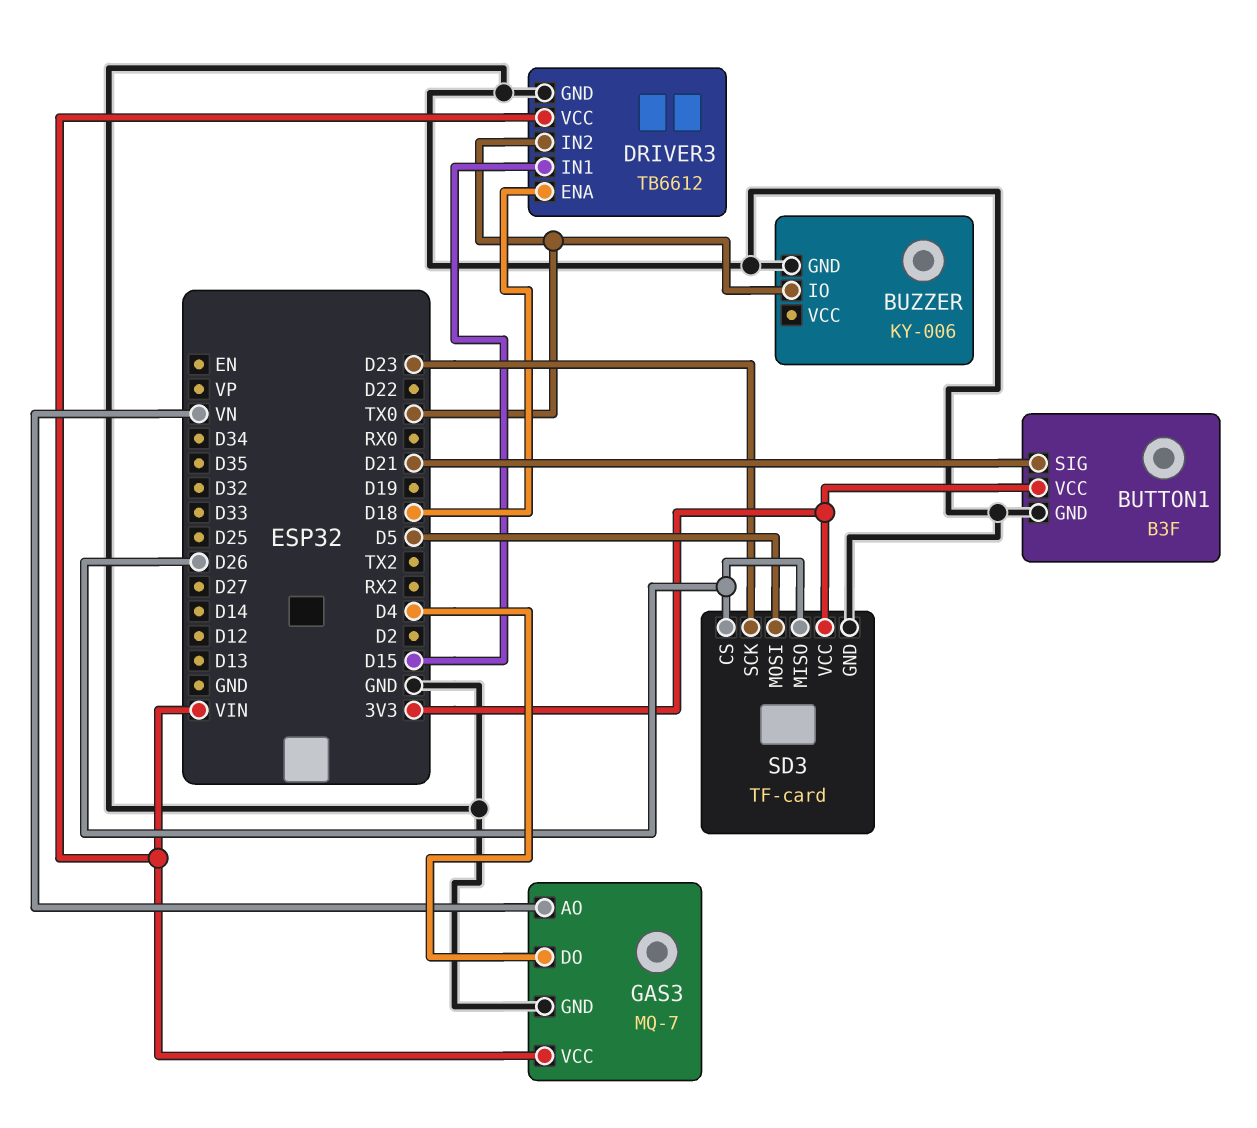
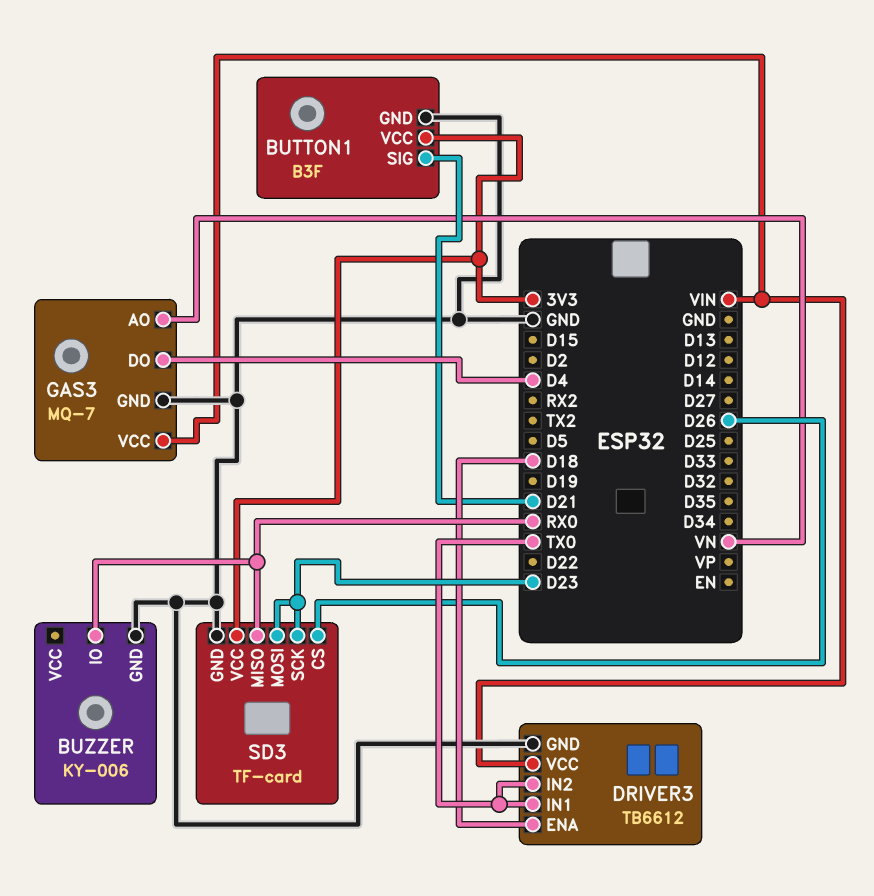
BUZZER pin IO: TX0 -> RX0
DRIVER3 pin IN1: D15 -> TX0
SD3 pin MISO: D26 -> RX0
SD3 pin MOSI: D5 -> D23

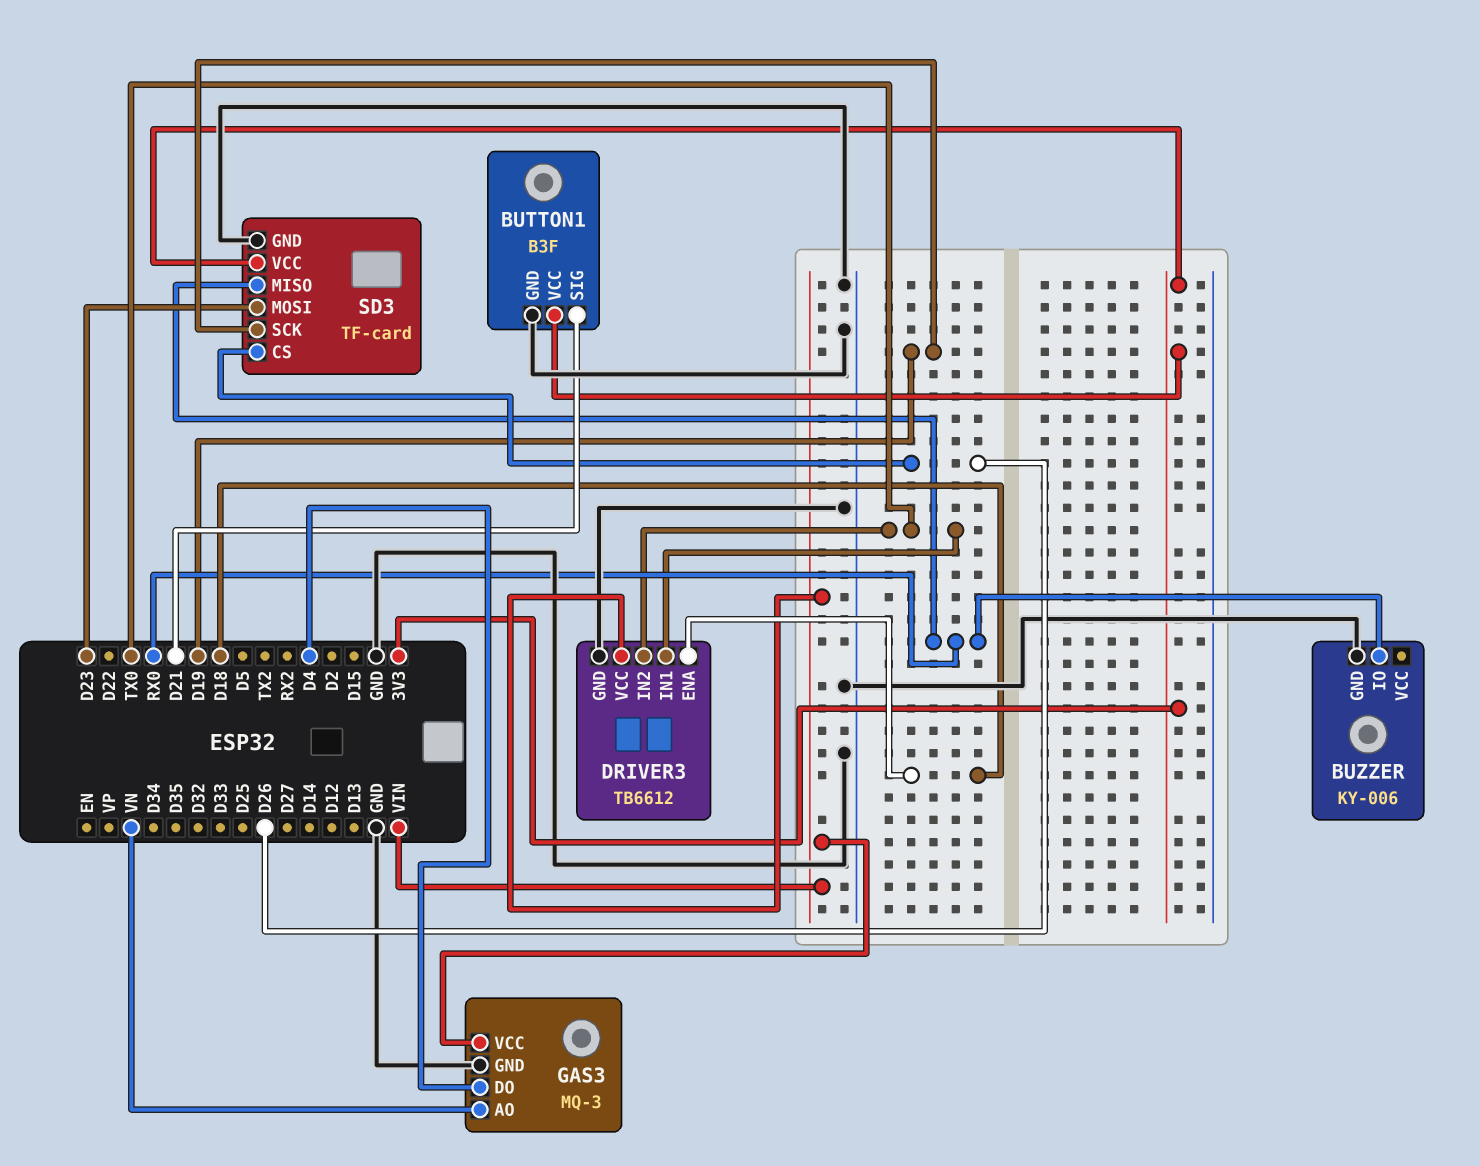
GAS3: MQ-7 -> MQ-3
SD3 pin SCK: D23 -> D19

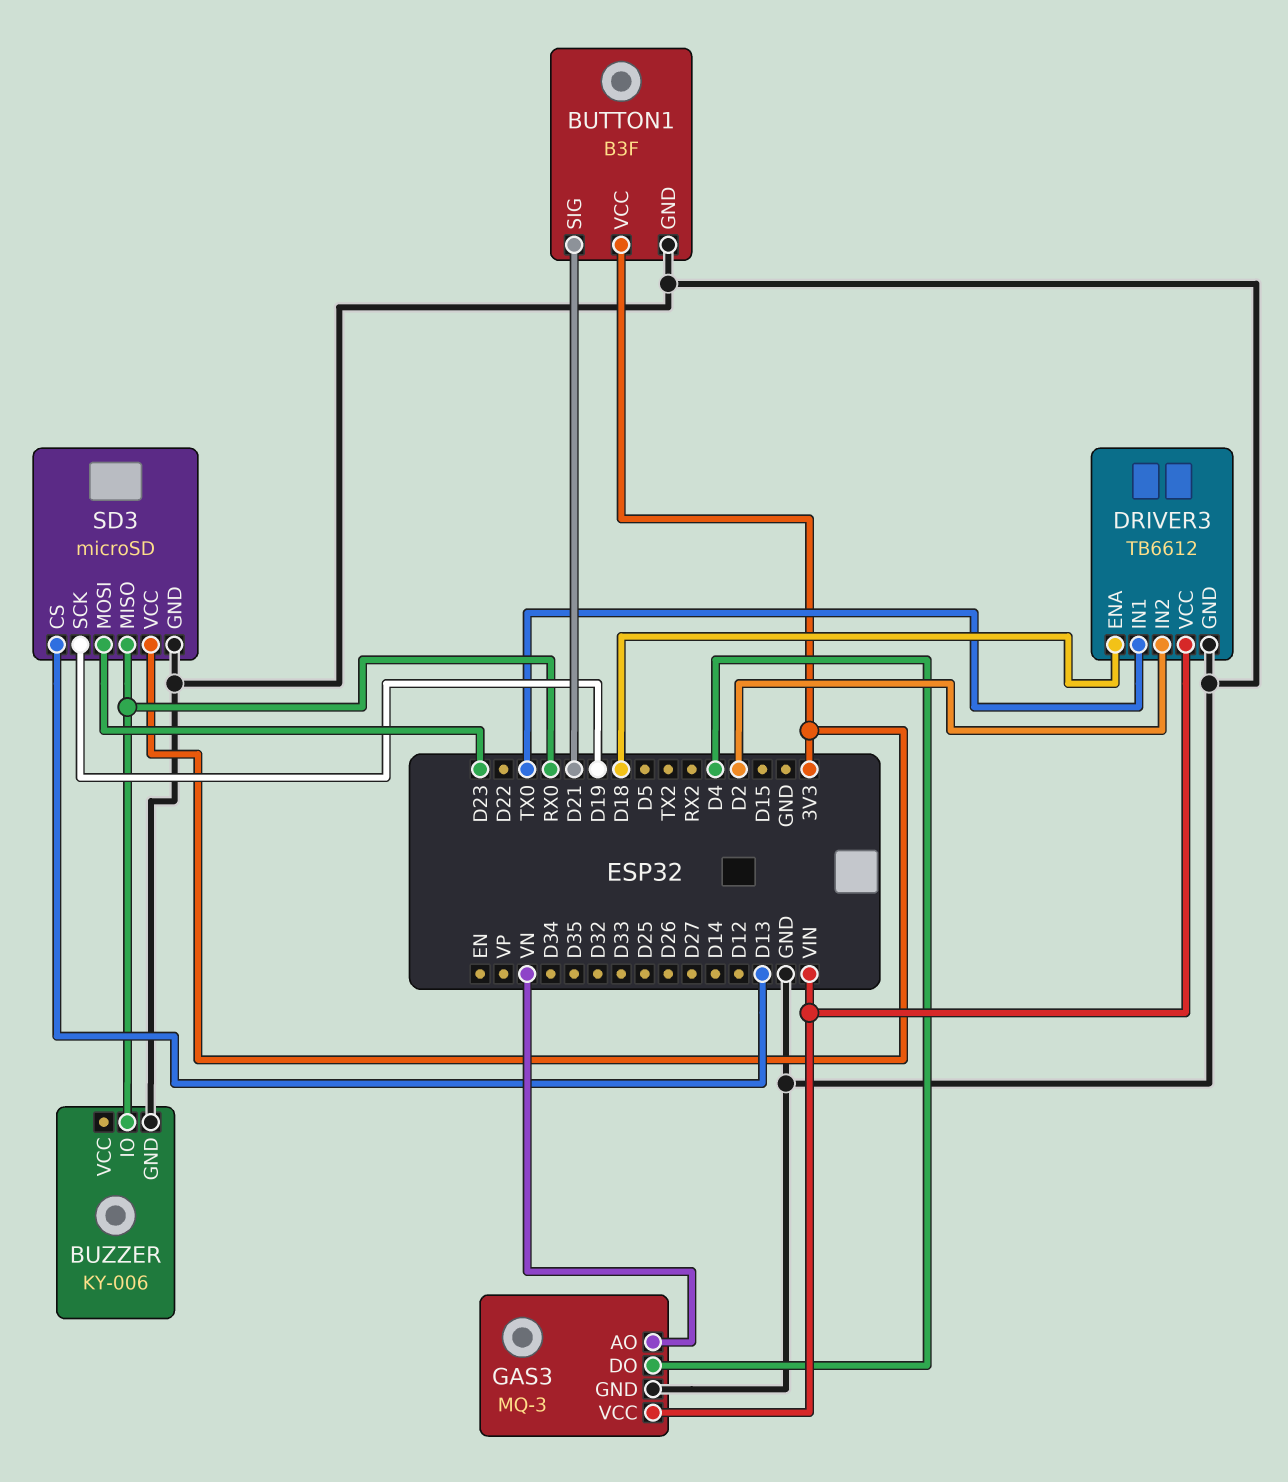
DRIVER3 pin IN2: TX0 -> D2
SD3: TF-card -> microSD
SD3 pin CS: D26 -> D13

